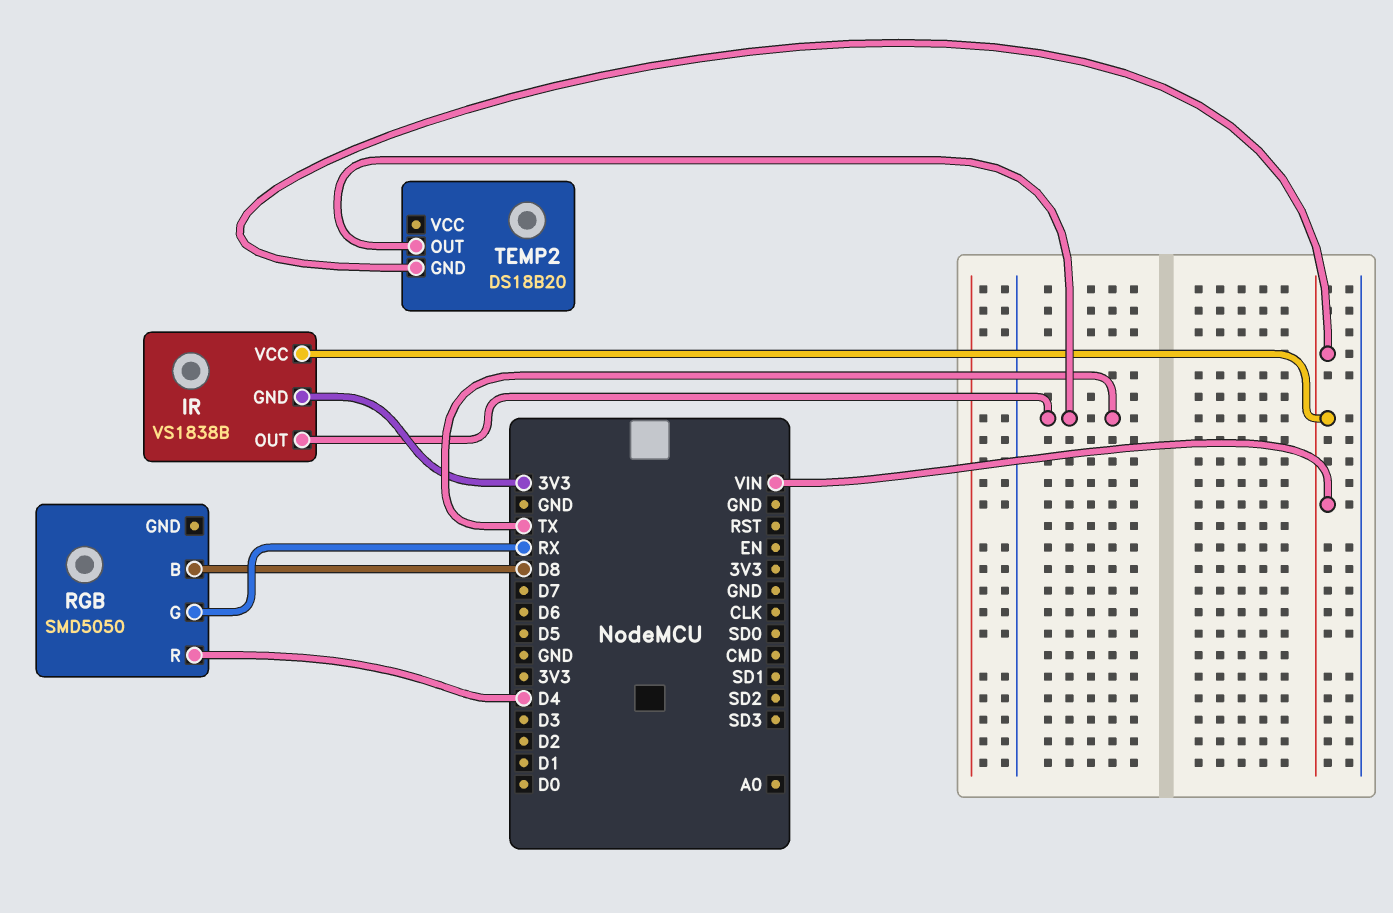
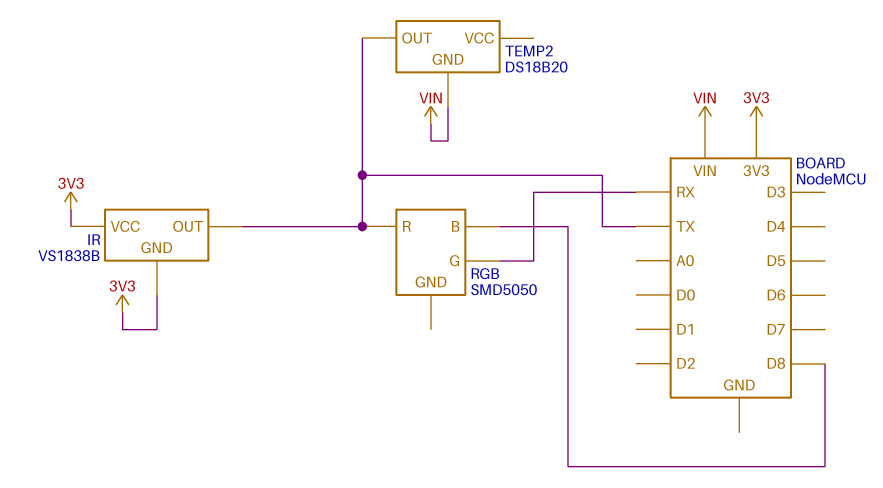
IR pin VCC: VIN -> 3V3
RGB pin R: D4 -> TX

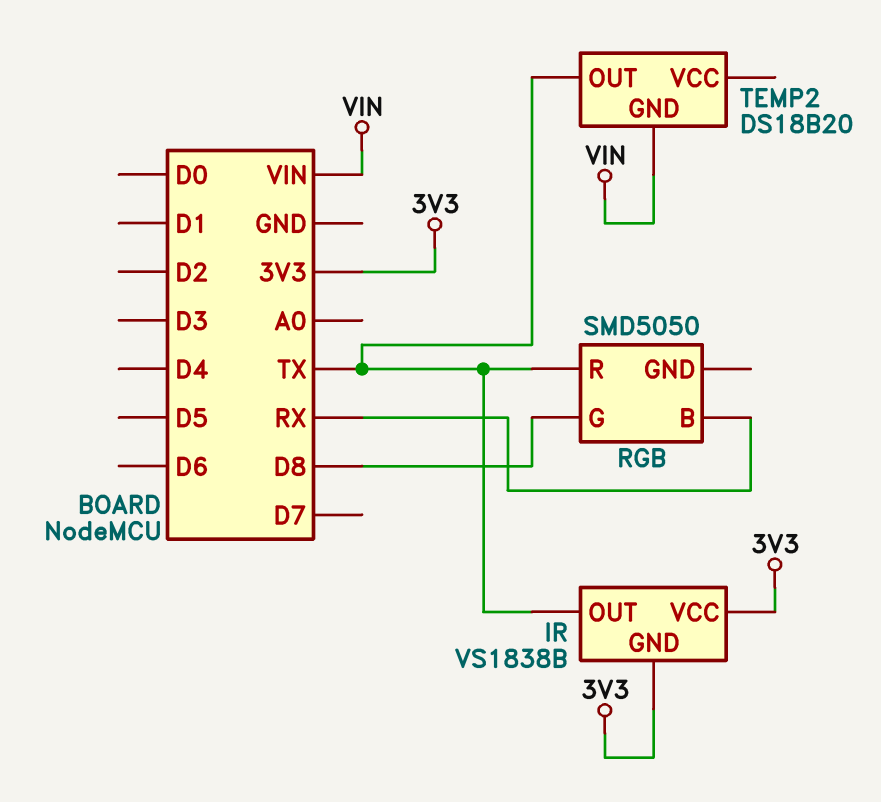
RGB pin B: D8 -> RX
RGB pin G: RX -> D8

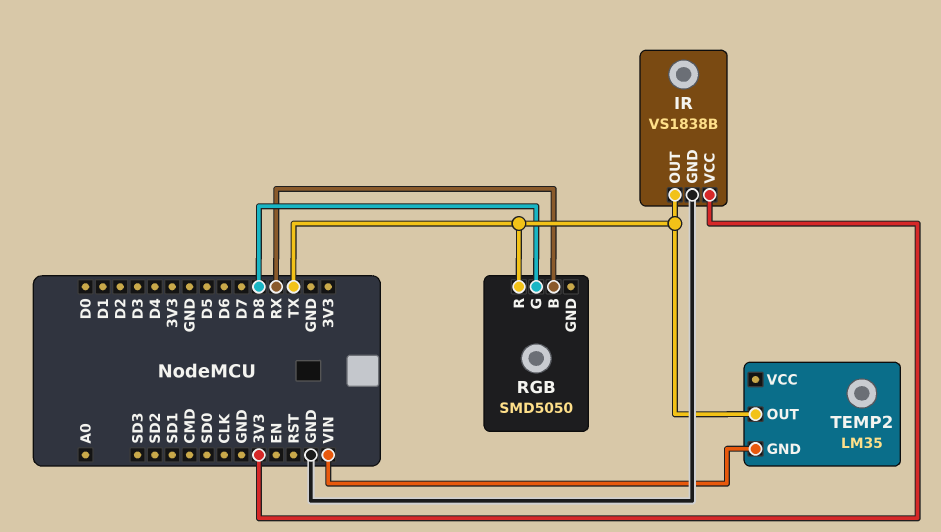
IR pin GND: 3V3 -> GND
TEMP2: DS18B20 -> LM35

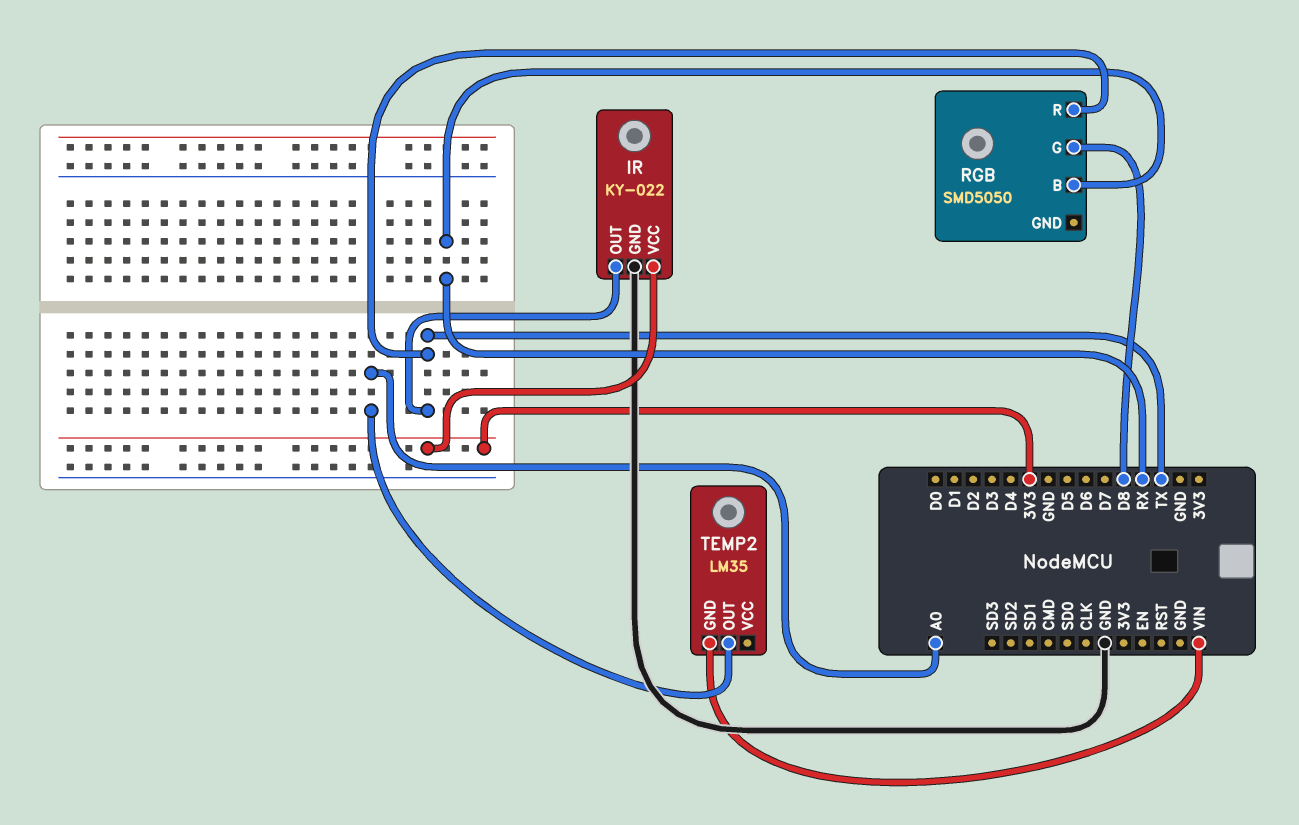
IR: VS1838B -> KY-022
TEMP2 pin OUT: TX -> A0

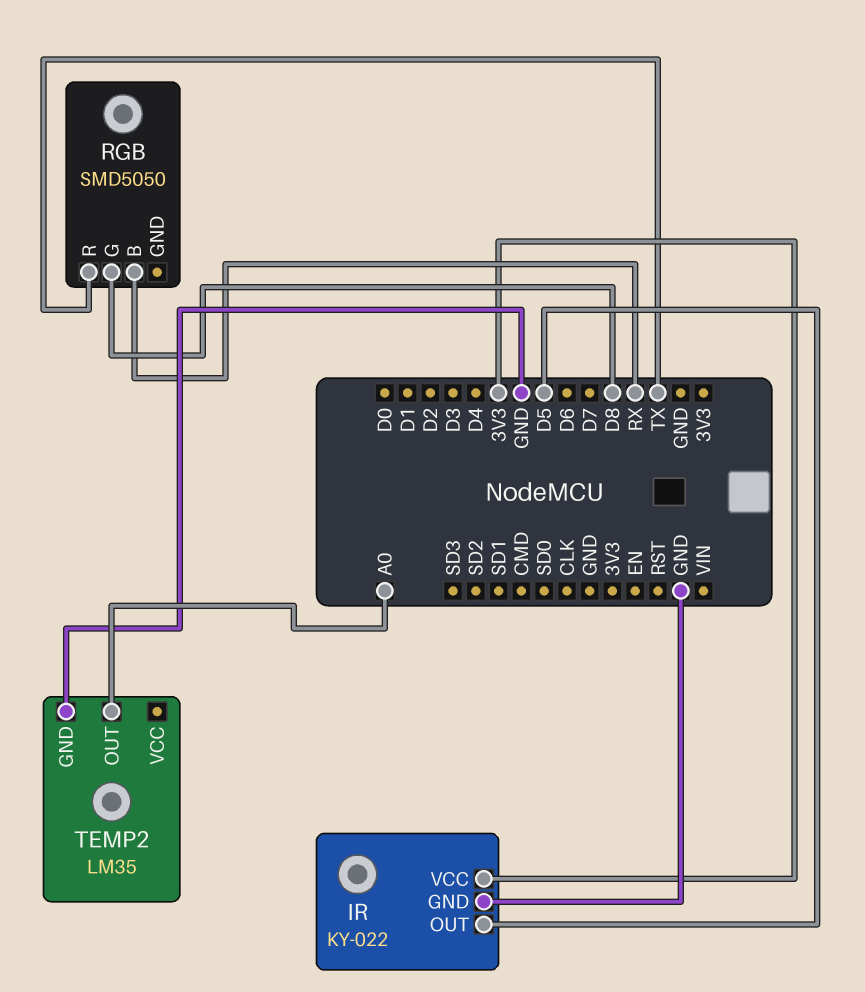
IR pin OUT: TX -> D5
TEMP2 pin GND: VIN -> GND

